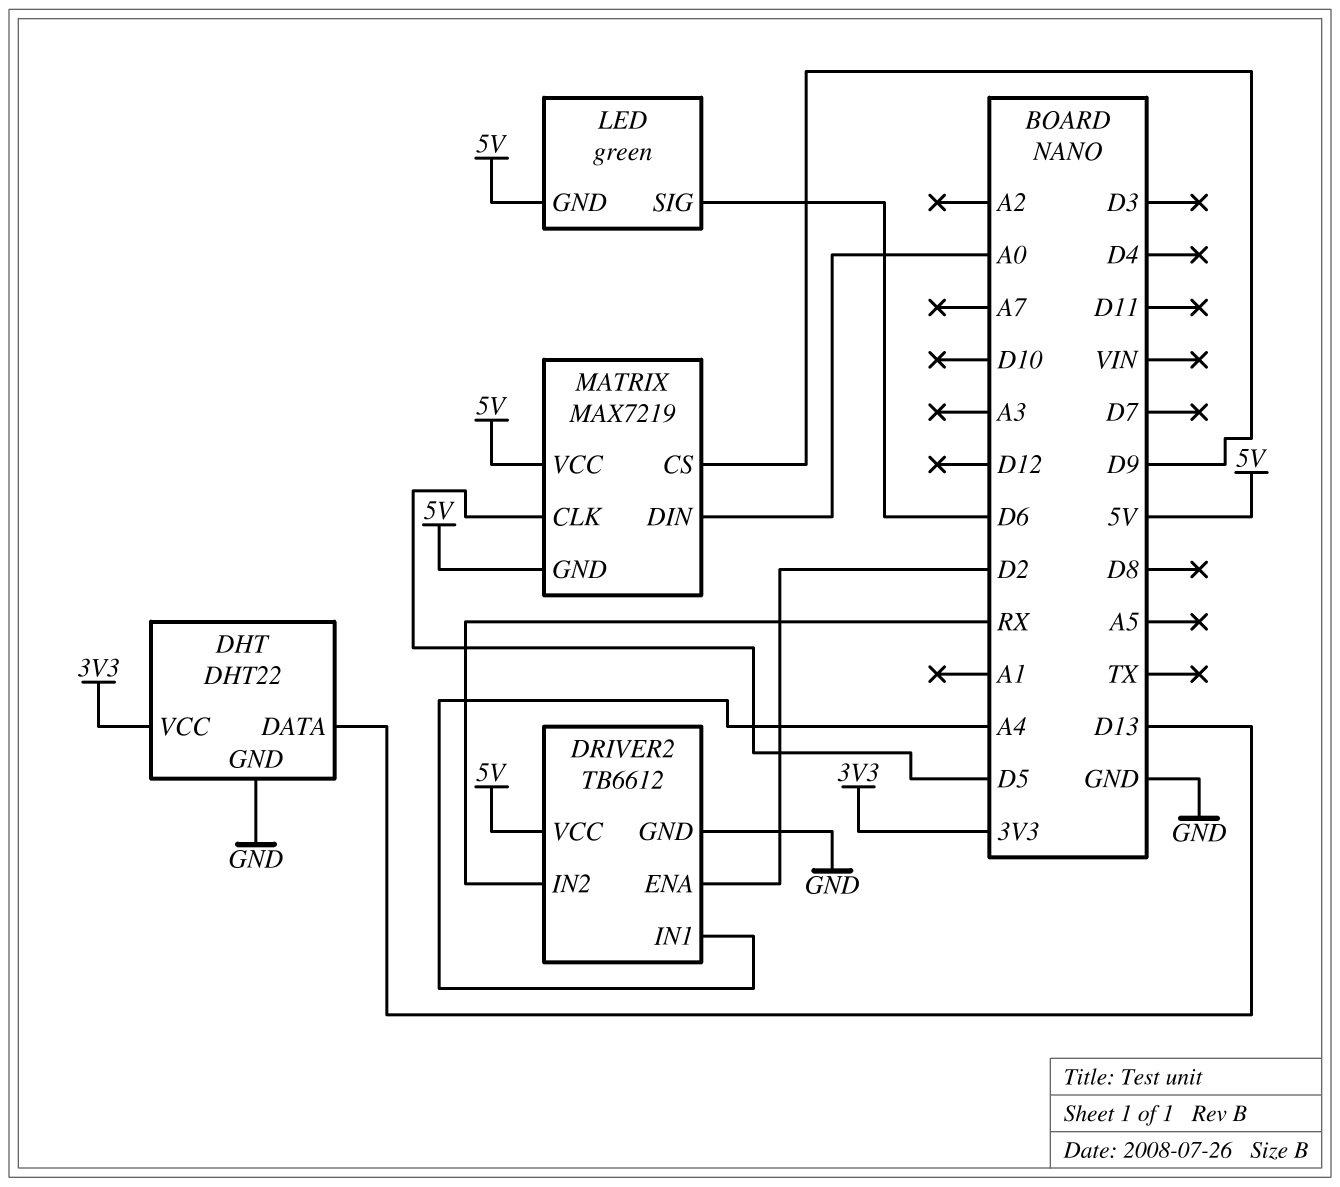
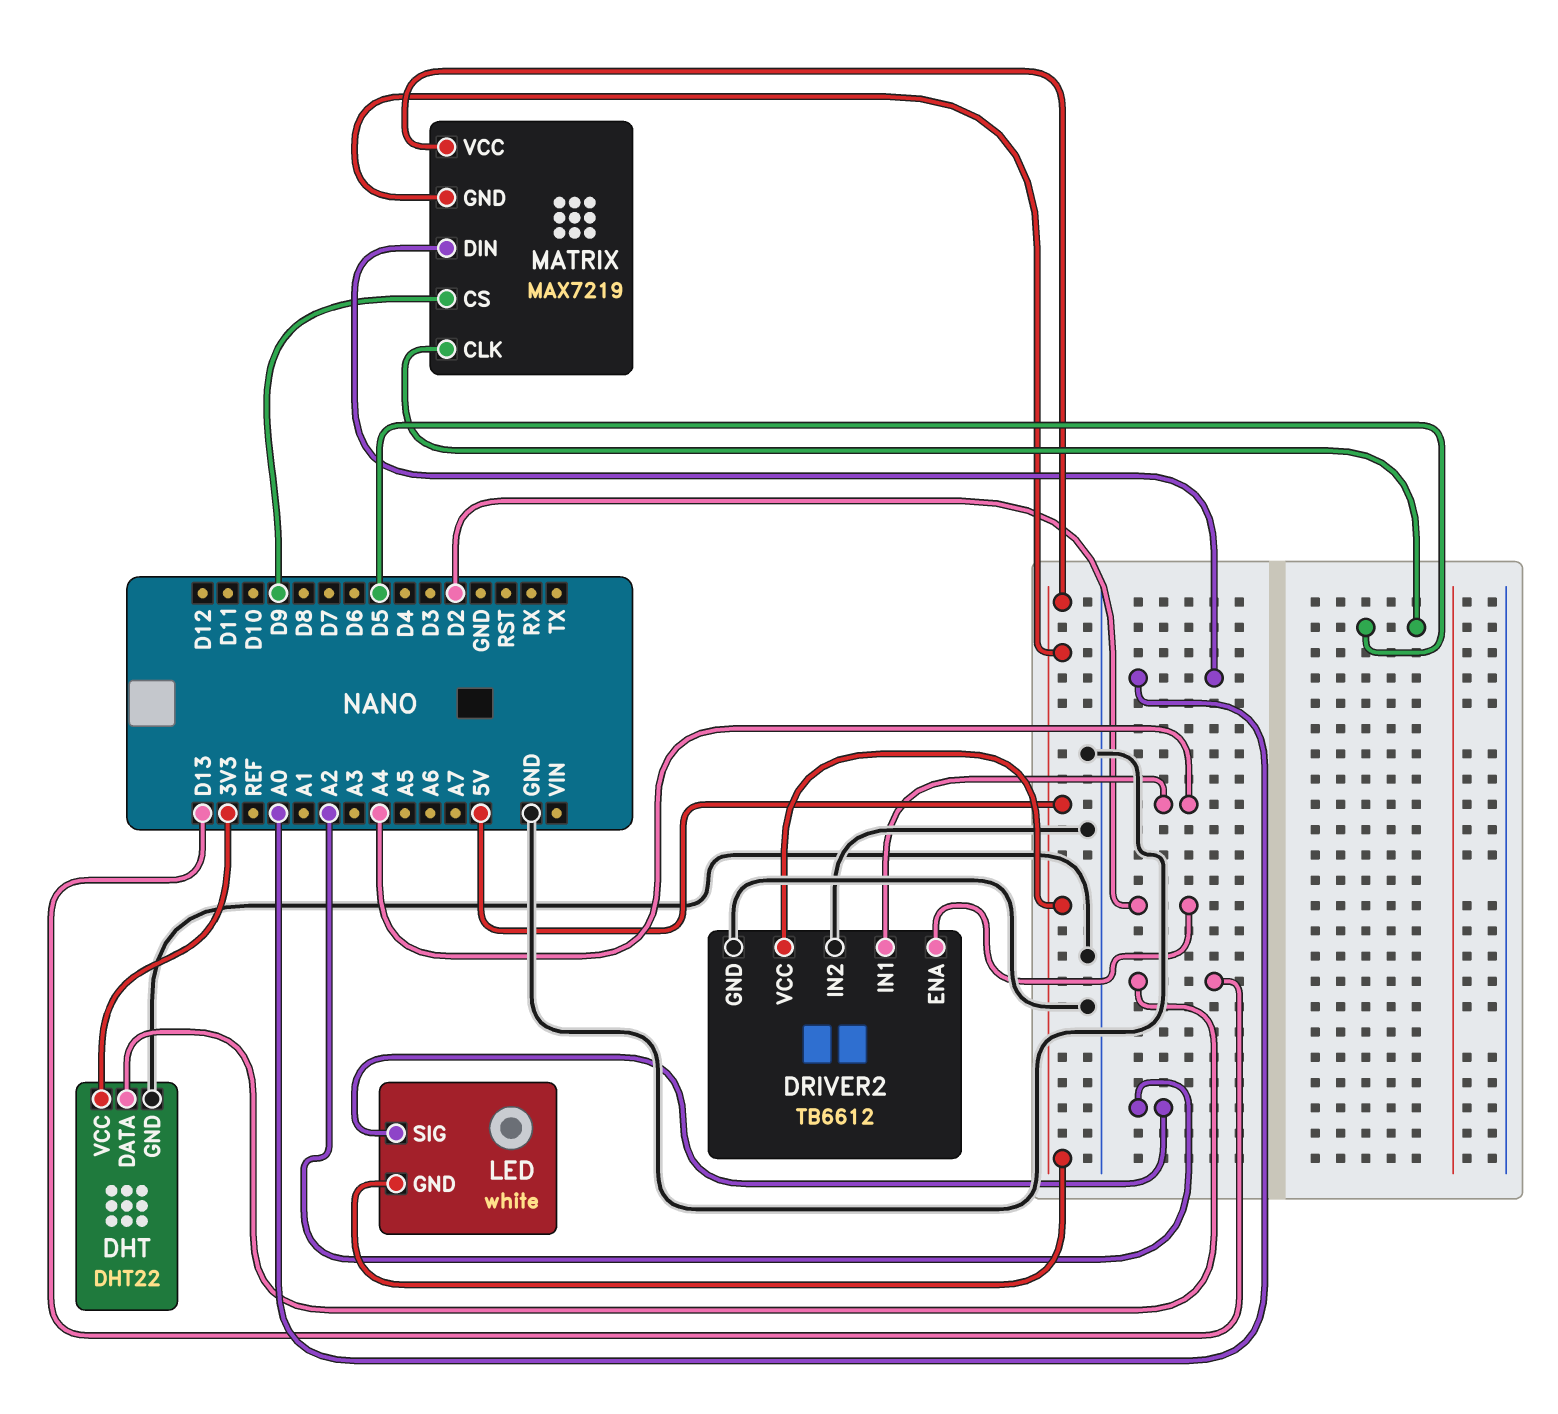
DRIVER2 pin IN2: RX -> GND
LED: green -> white
LED pin SIG: D6 -> A2

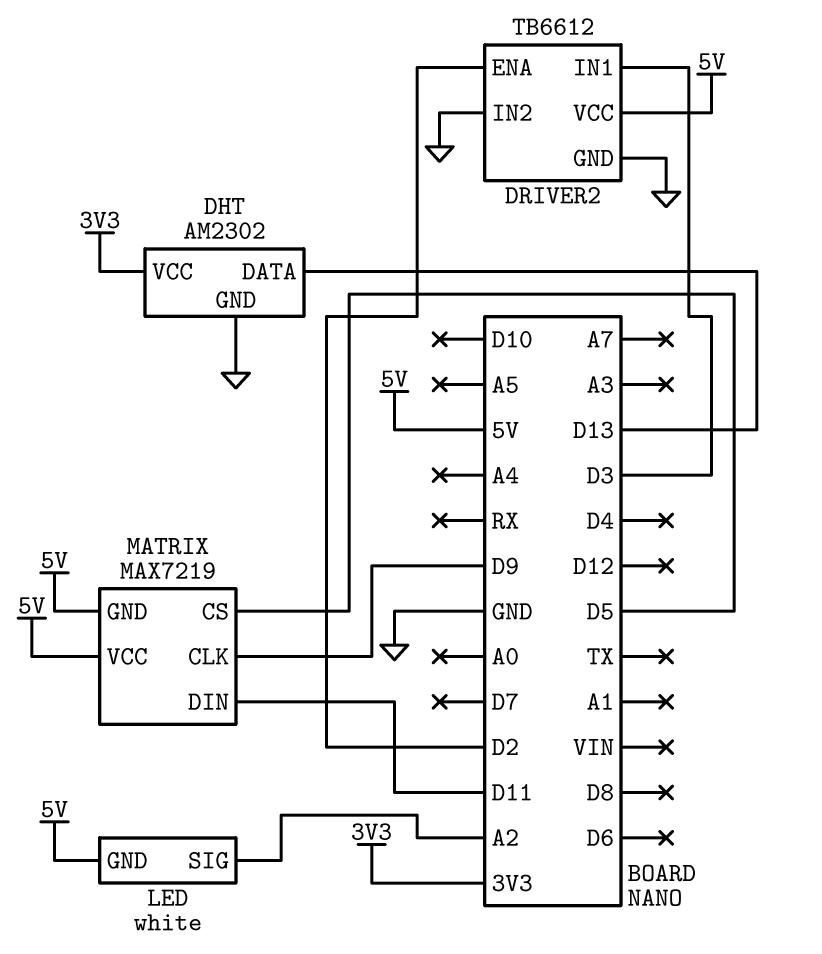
DHT: DHT22 -> AM2302
DRIVER2 pin IN1: A4 -> D3
MATRIX pin CLK: D5 -> D9
MATRIX pin CS: D9 -> D5
MATRIX pin DIN: A0 -> D11

